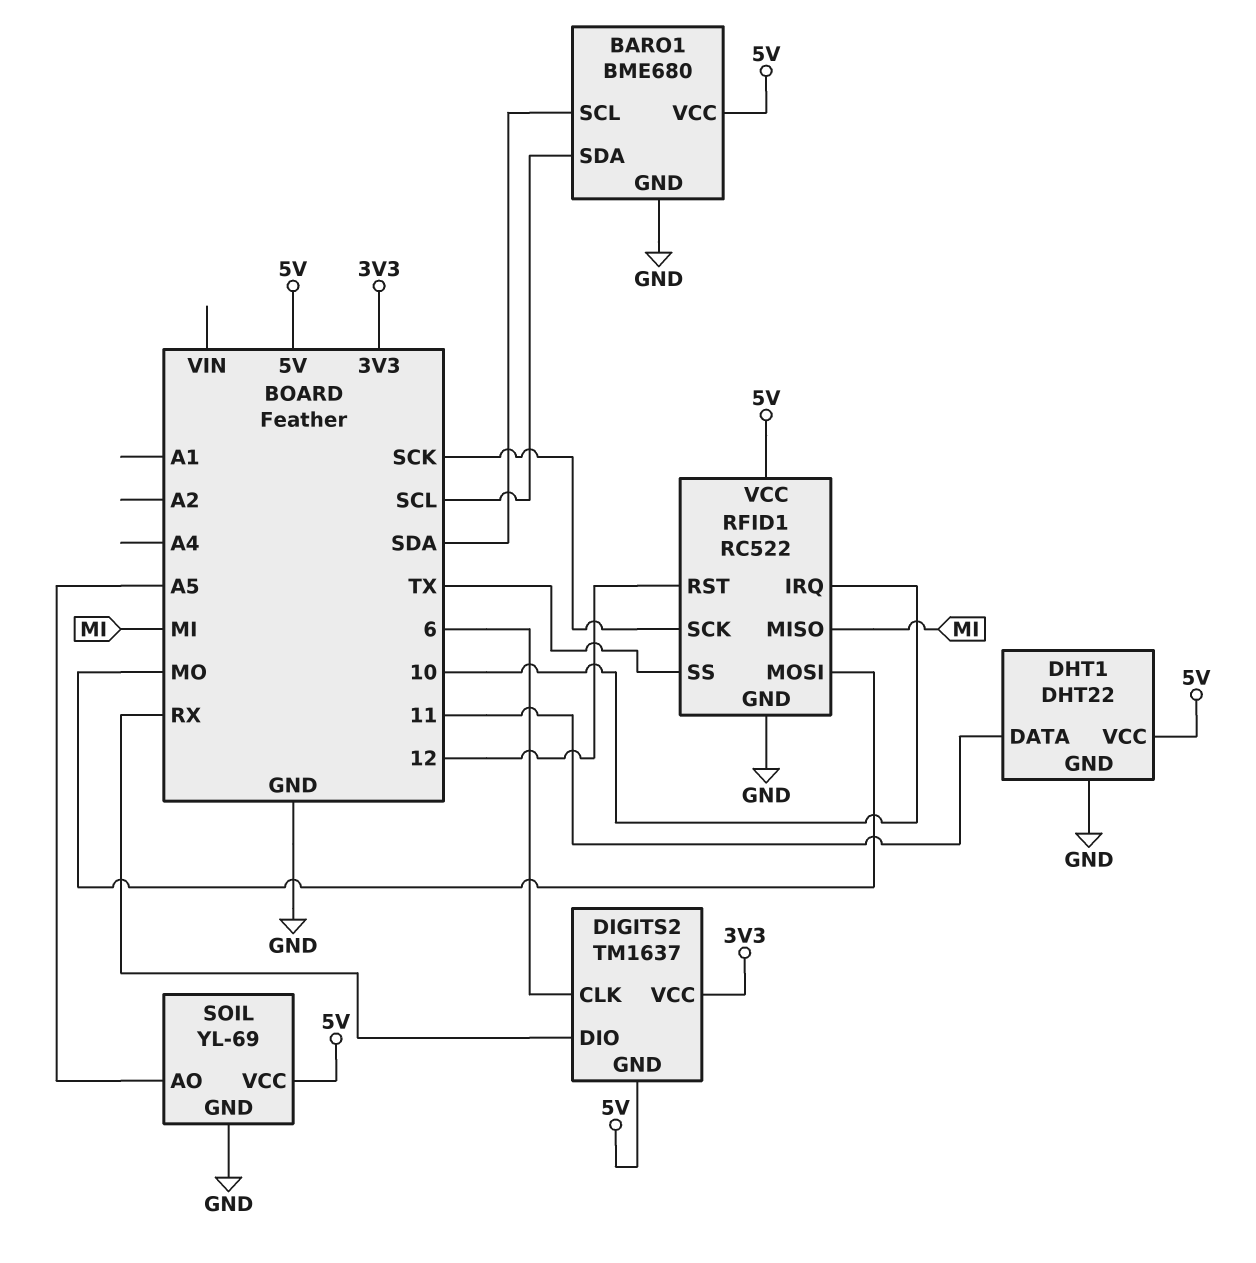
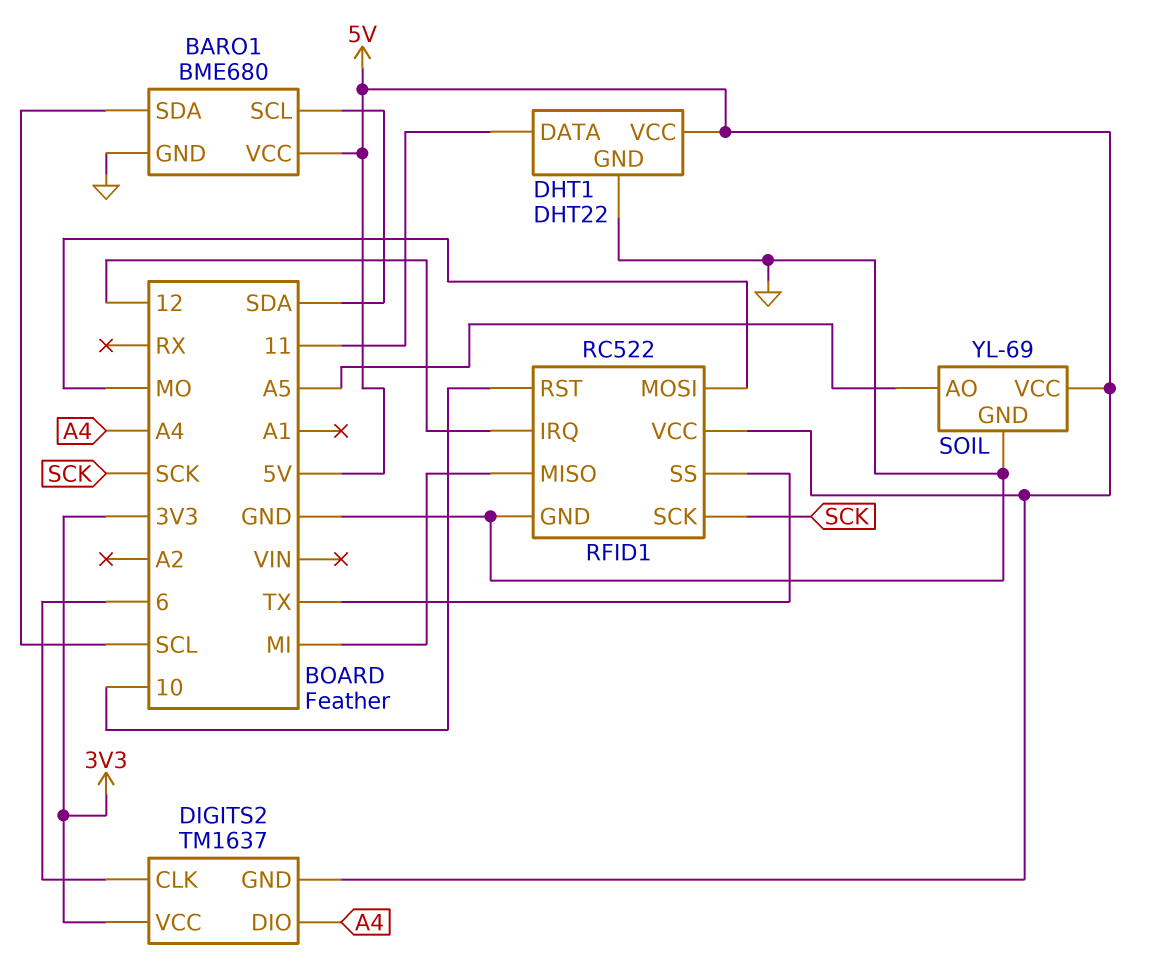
DIGITS2 pin DIO: RX -> A4
RFID1 pin IRQ: 10 -> 12
RFID1 pin RST: 12 -> 10

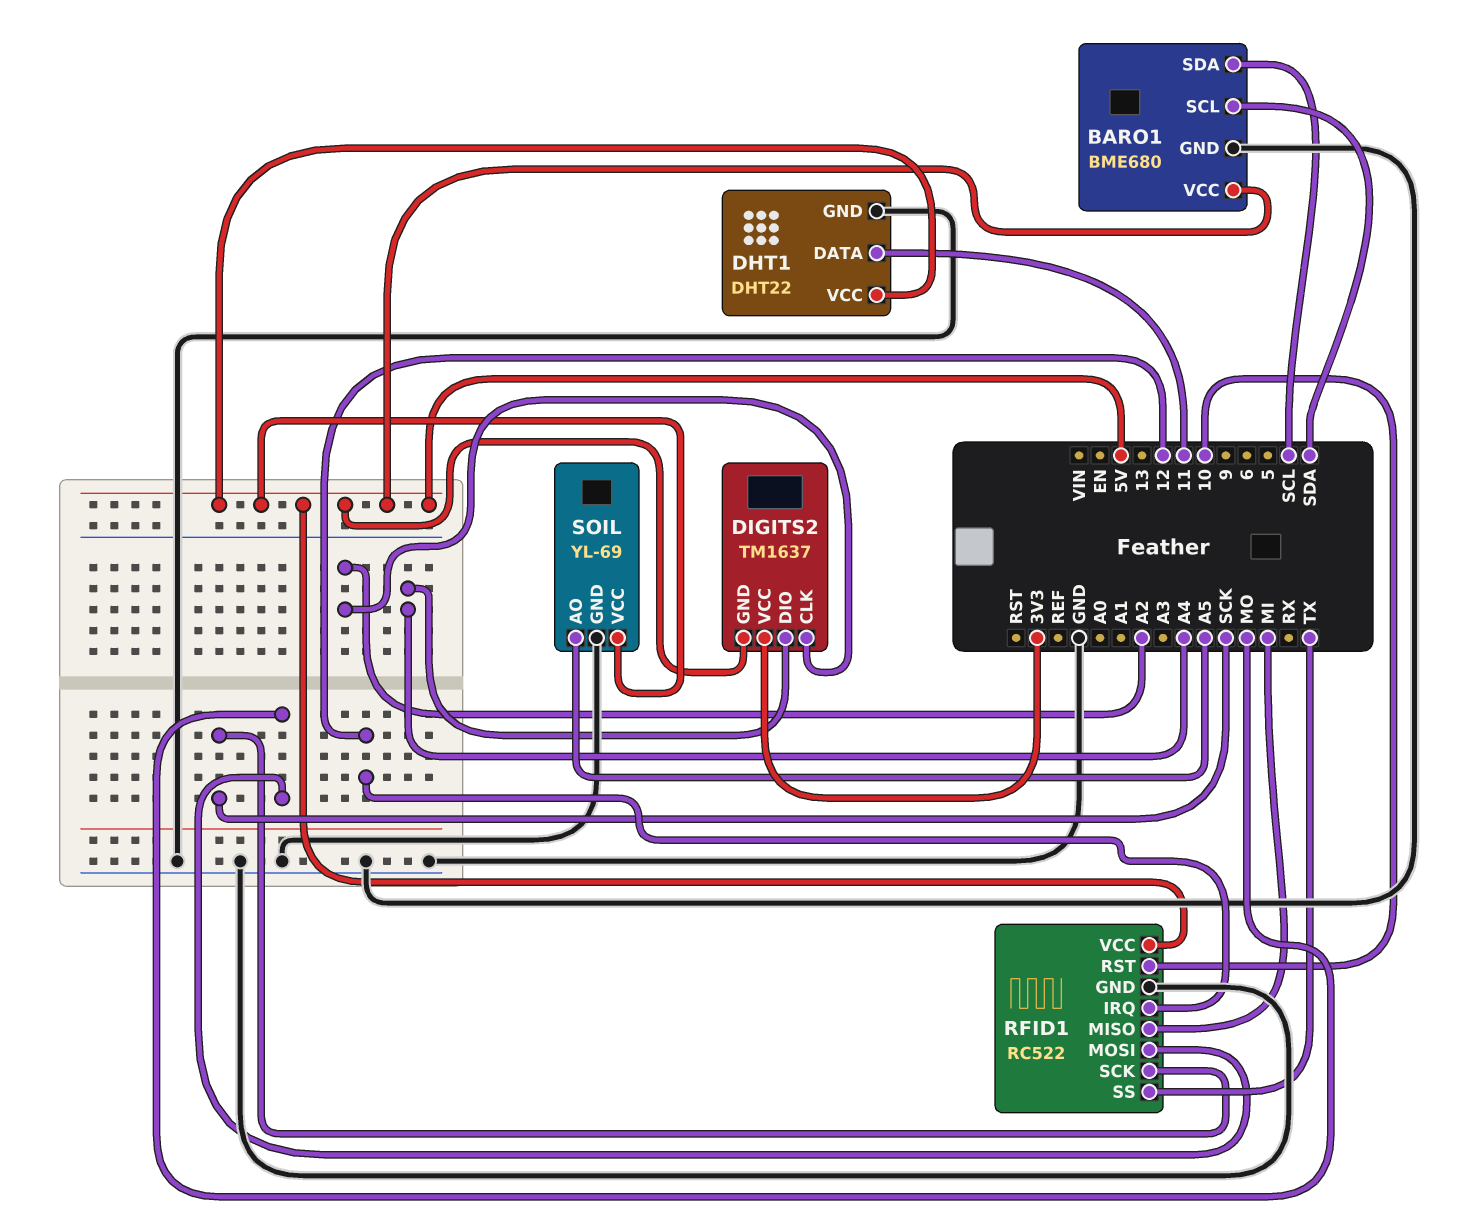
DIGITS2 pin CLK: 6 -> A2

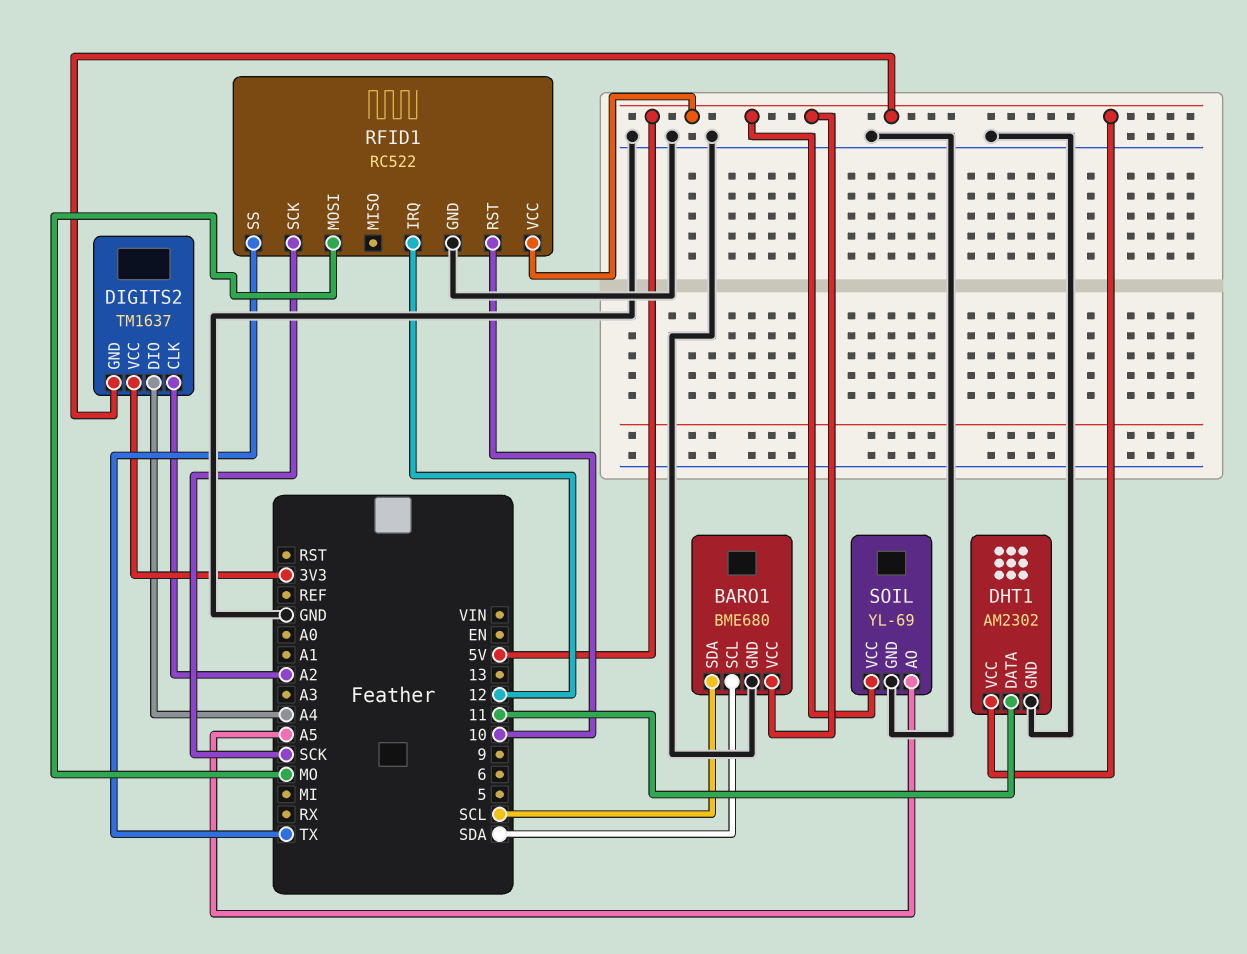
DHT1: DHT22 -> AM2302
RFID1 pin MISO: MI -> none

